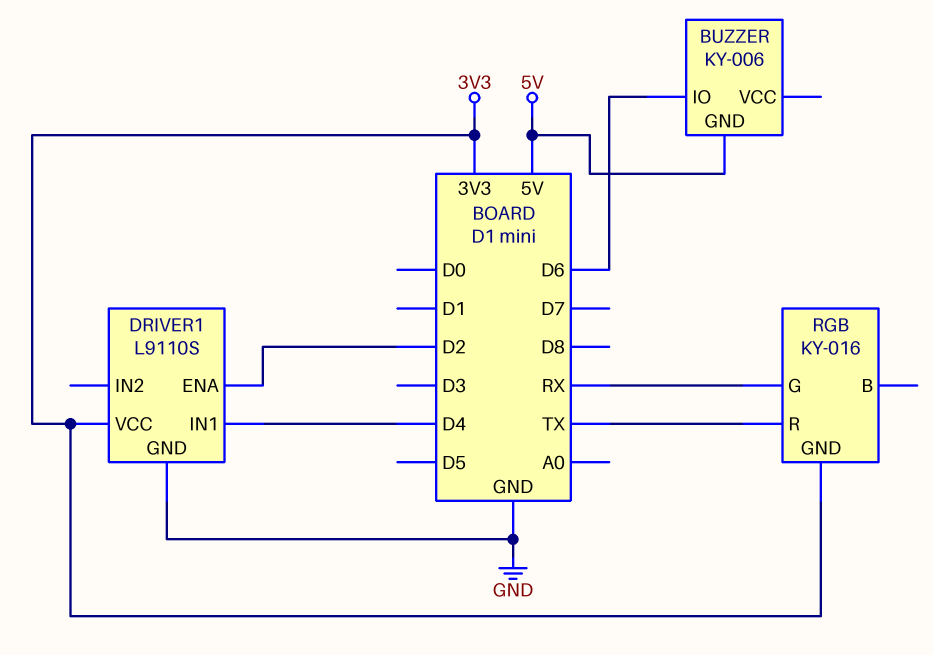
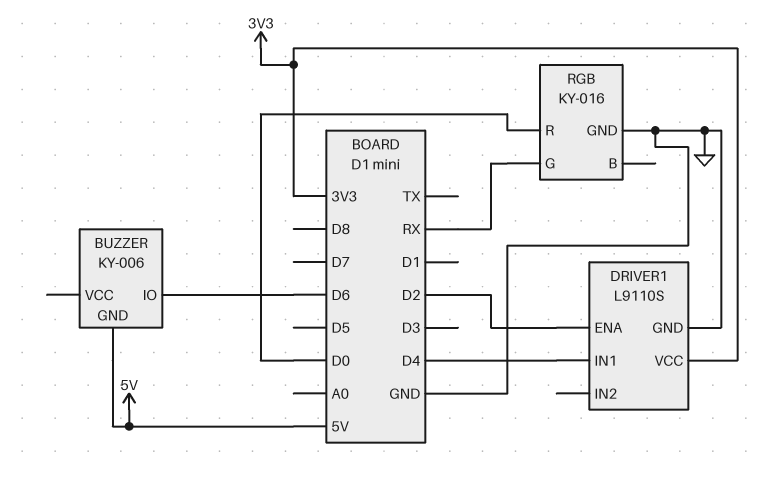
RGB pin GND: 3V3 -> GND
RGB pin R: TX -> D0

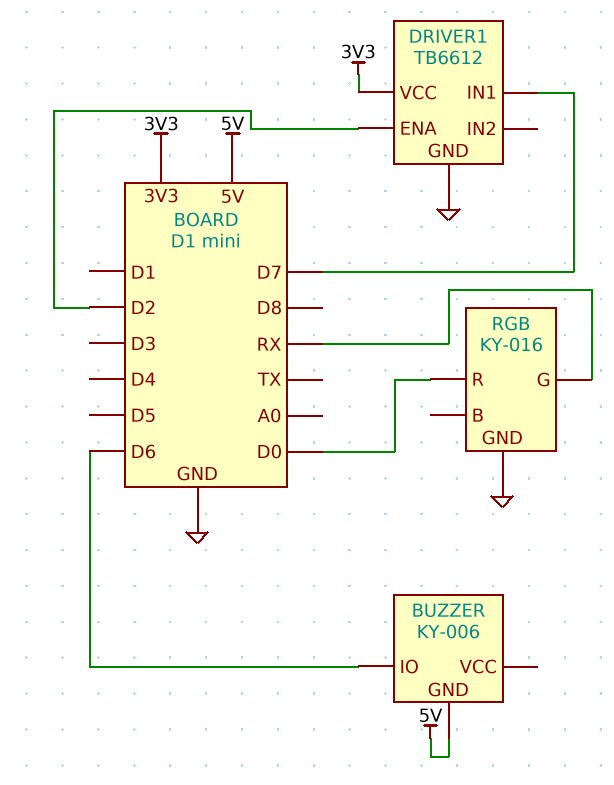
DRIVER1: L9110S -> TB6612
DRIVER1 pin IN1: D4 -> D7

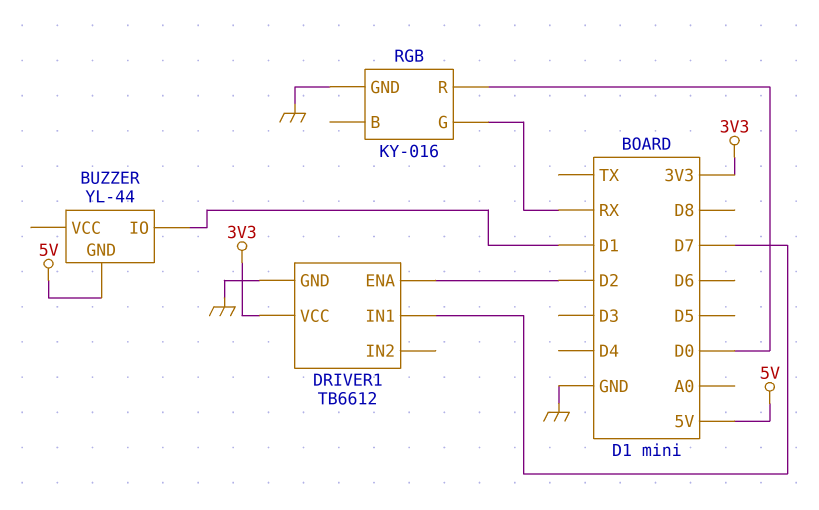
BUZZER: KY-006 -> YL-44
BUZZER pin IO: D6 -> D1

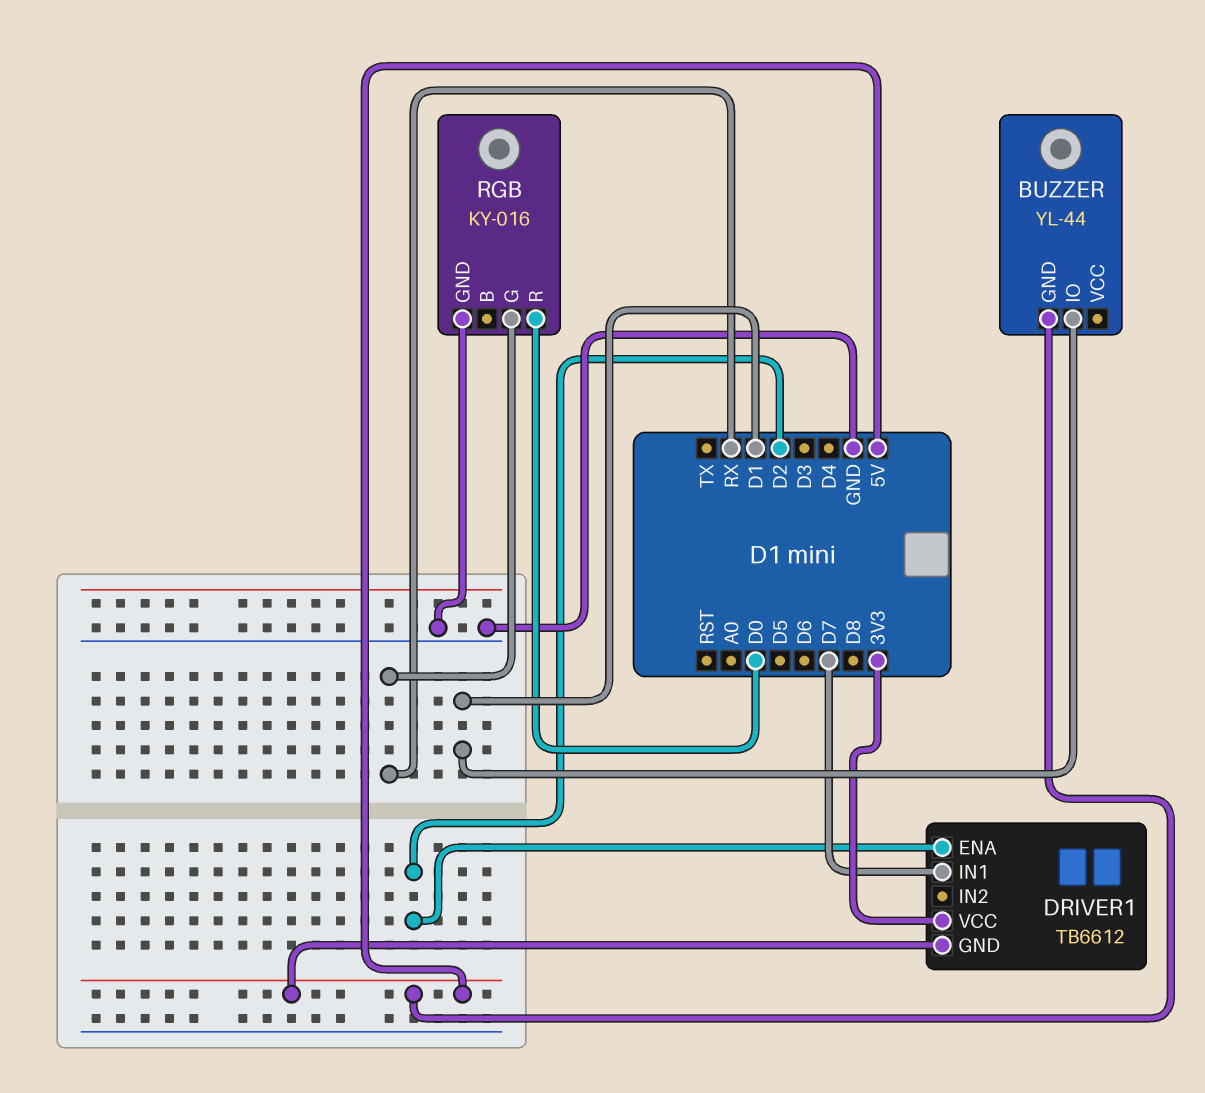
DRIVER1 pin GND: GND -> 5V

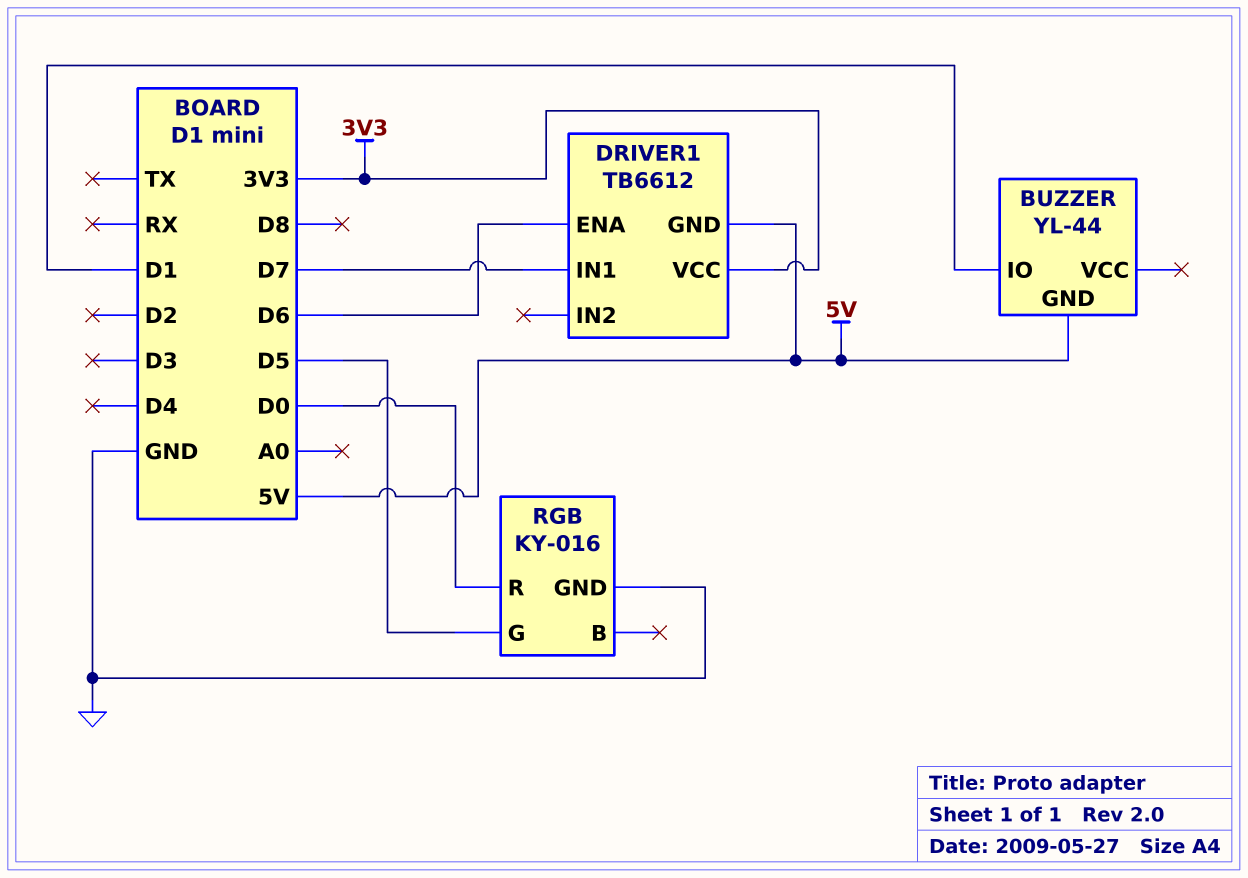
DRIVER1 pin ENA: D2 -> D6
RGB pin G: RX -> D5

